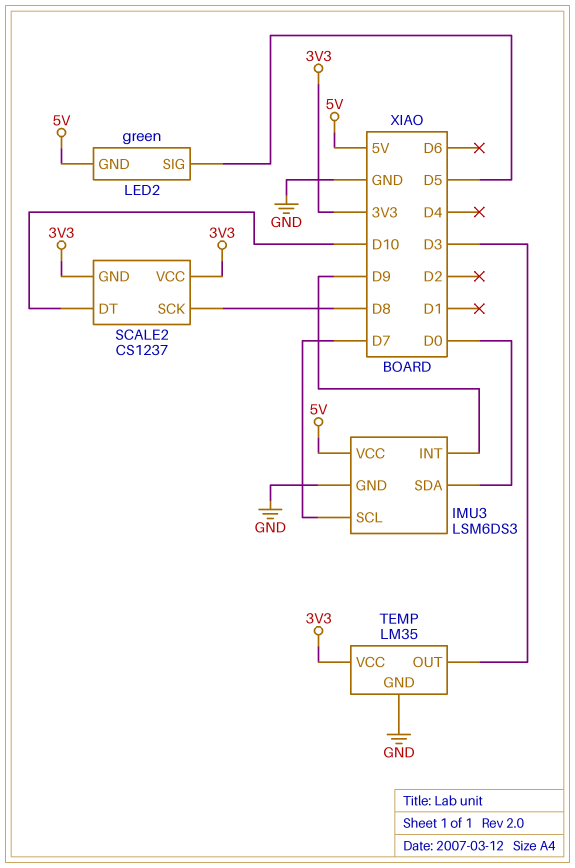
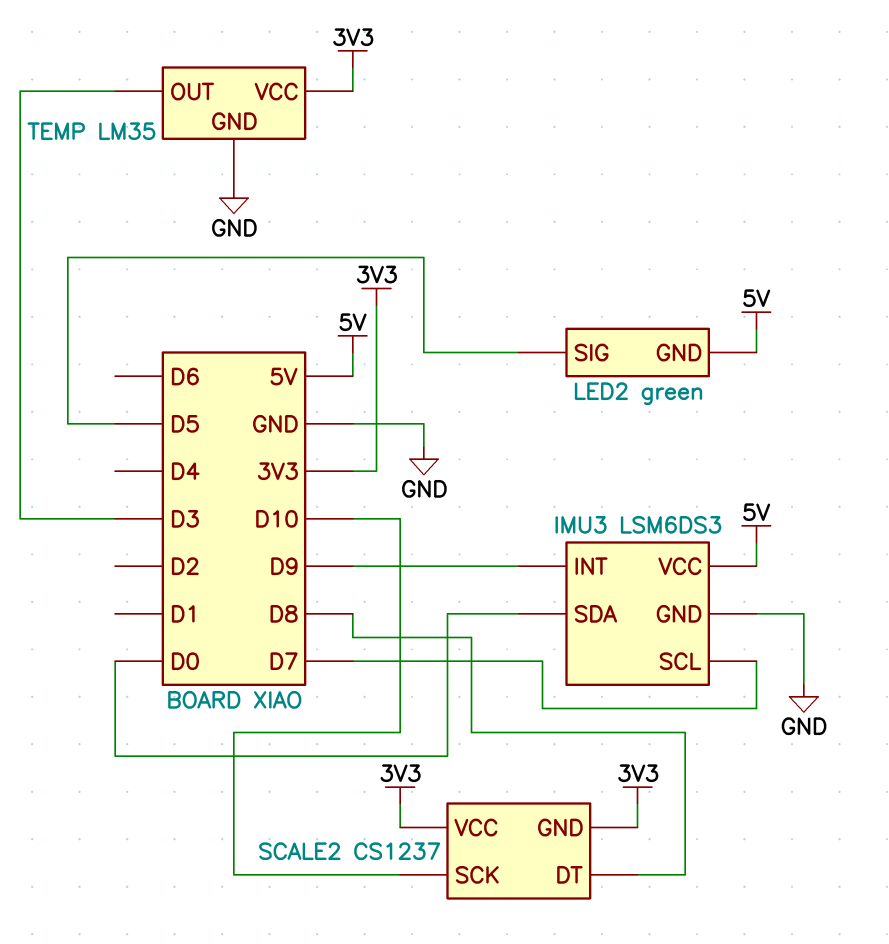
SCALE2 pin DT: D10 -> D8
SCALE2 pin SCK: D8 -> D10

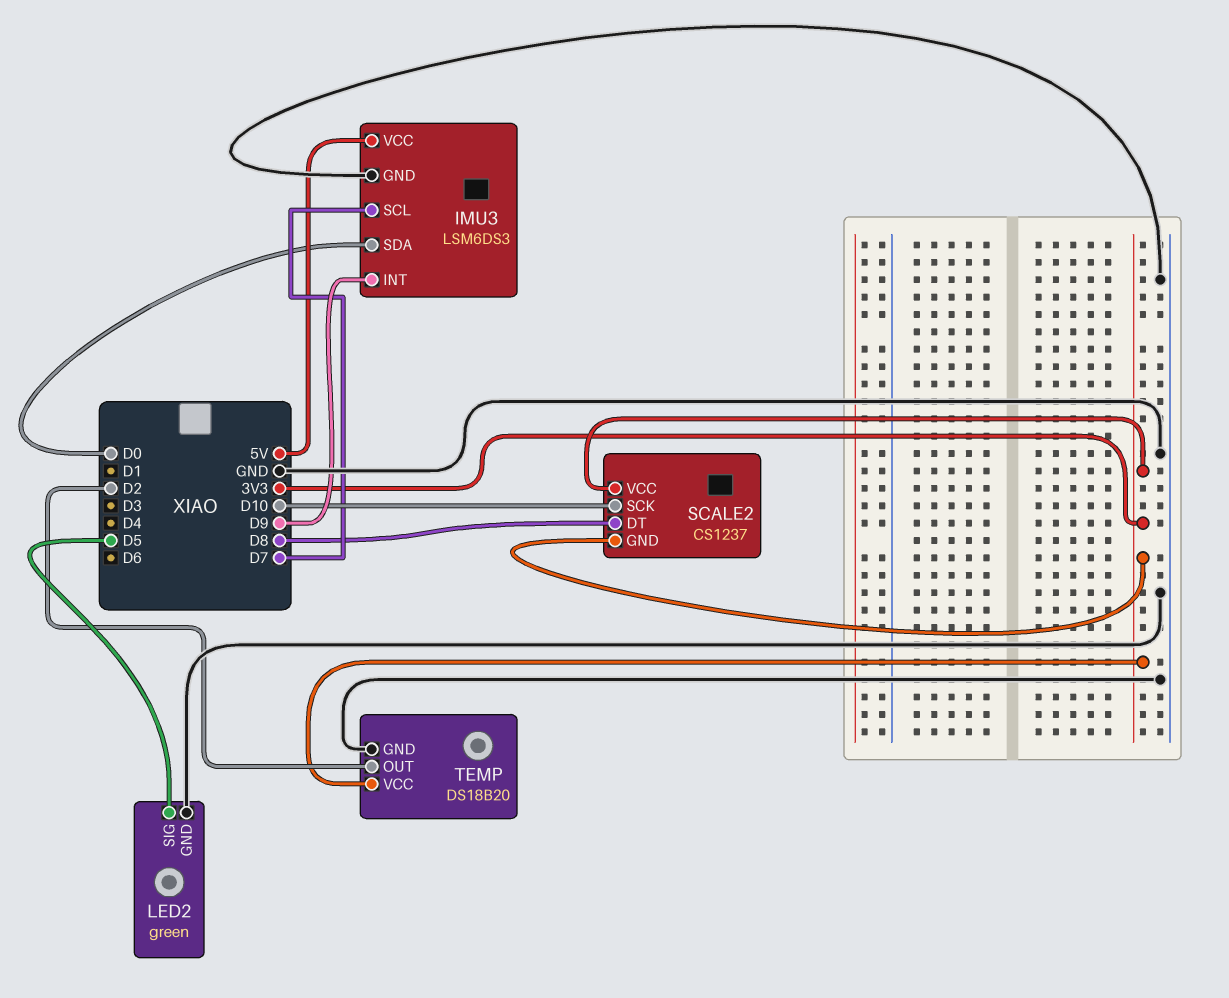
LED2 pin GND: 5V -> GND
TEMP: LM35 -> DS18B20
TEMP pin OUT: D3 -> D2

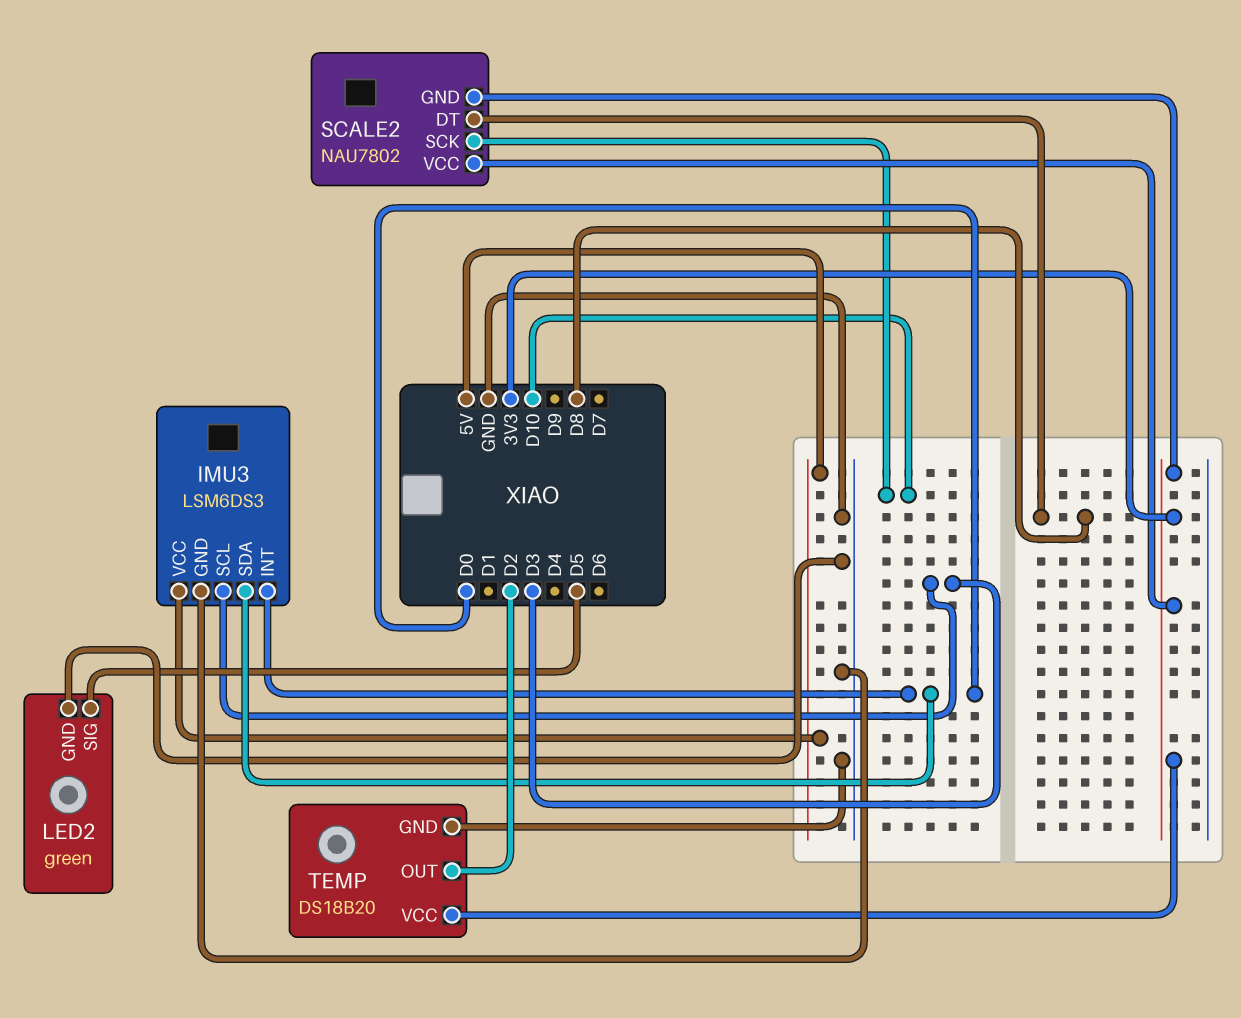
IMU3 pin INT: D9 -> D0
IMU3 pin SCL: D7 -> D3
SCALE2: CS1237 -> NAU7802

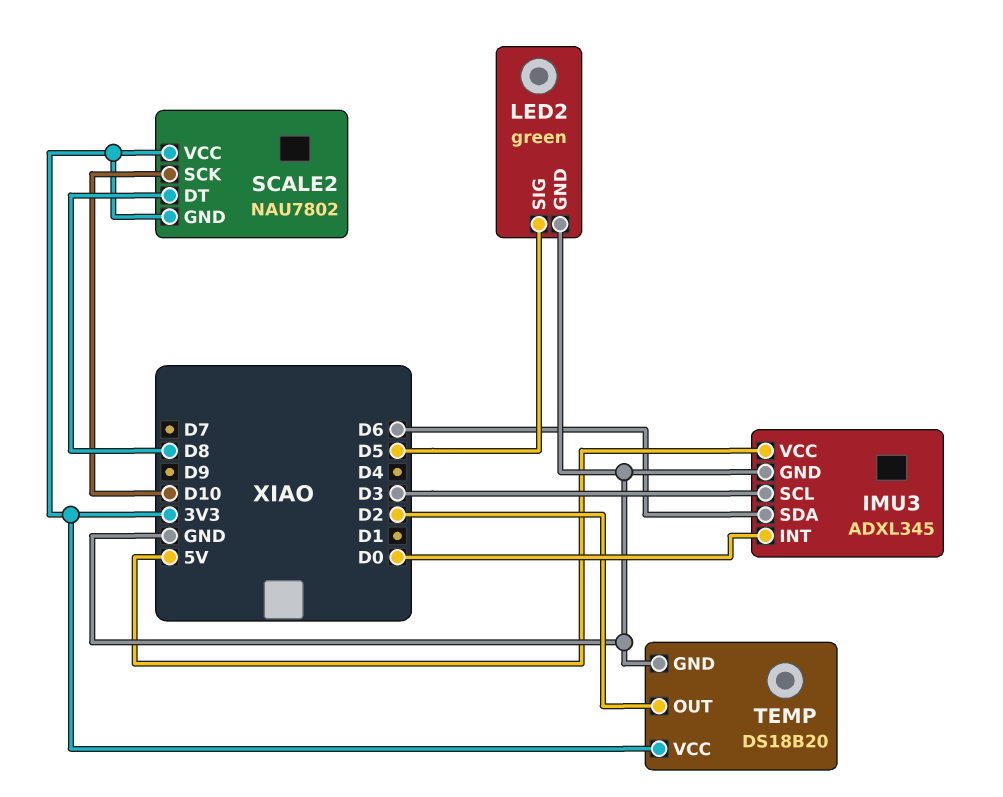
IMU3: LSM6DS3 -> ADXL345
IMU3 pin SDA: D0 -> D6

